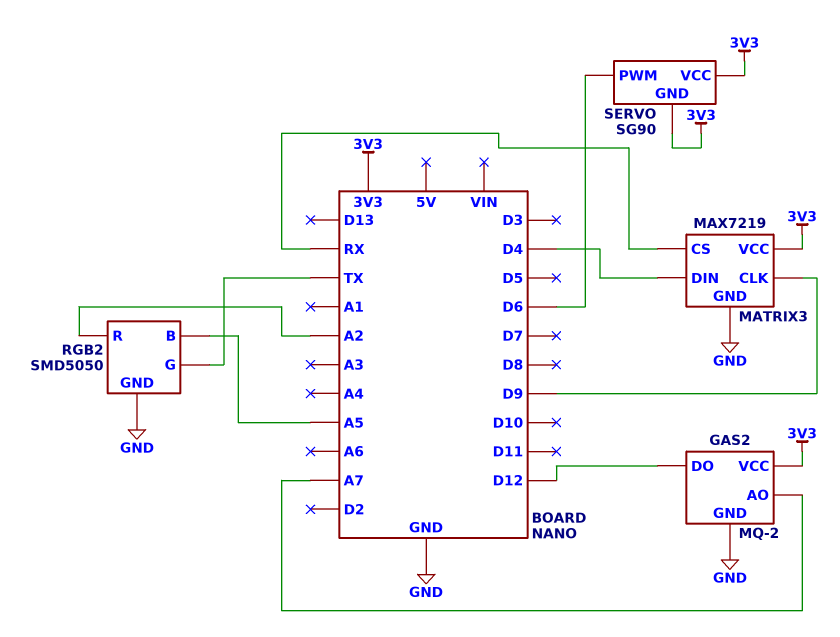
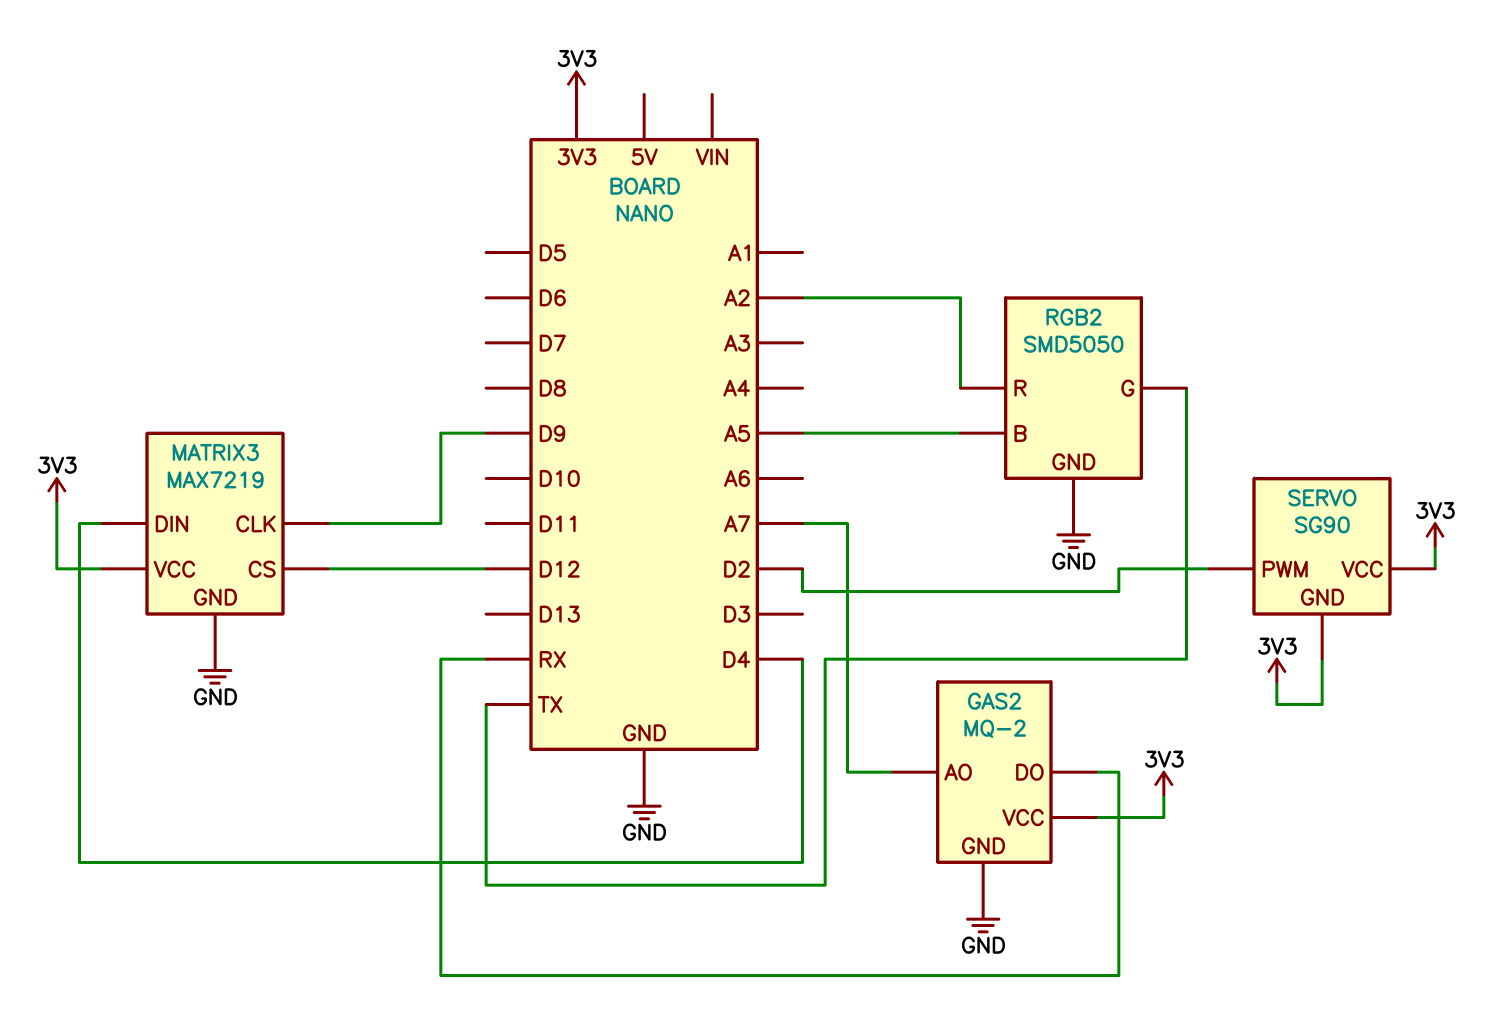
GAS2 pin DO: D12 -> RX
MATRIX3 pin CS: RX -> D12
SERVO pin PWM: D6 -> D2

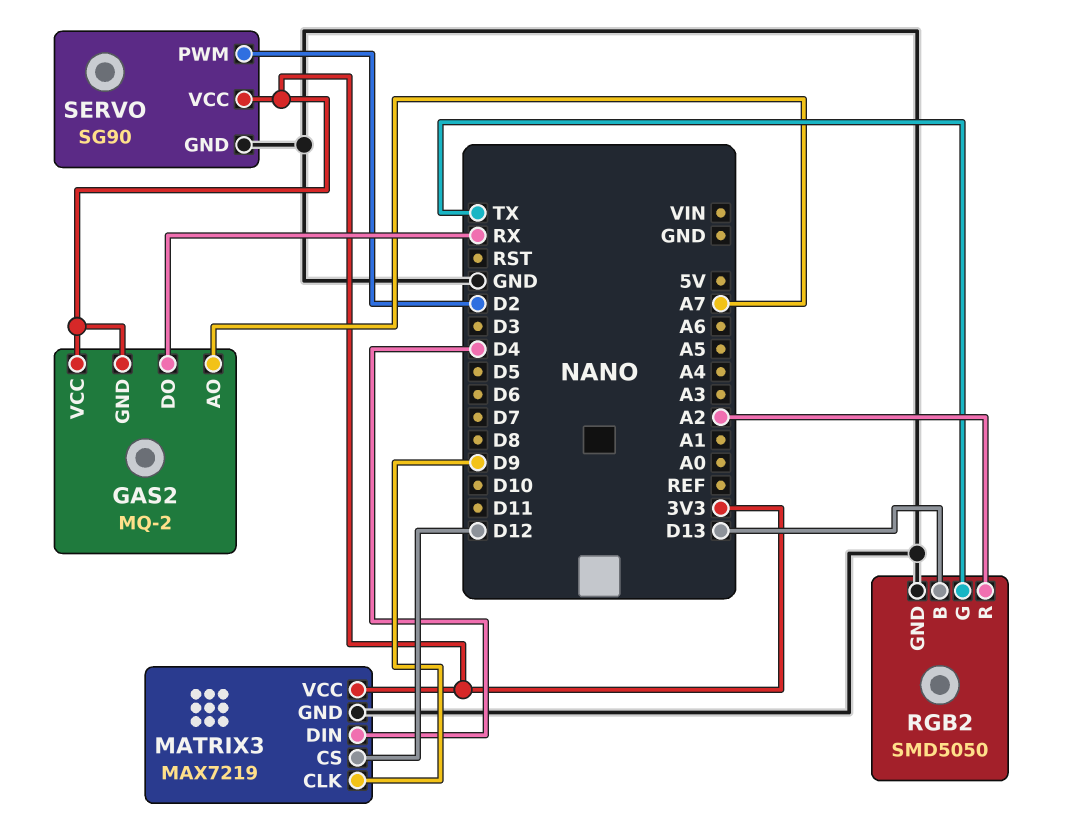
GAS2 pin GND: GND -> 3V3
RGB2 pin B: A5 -> D13
SERVO pin GND: 3V3 -> GND

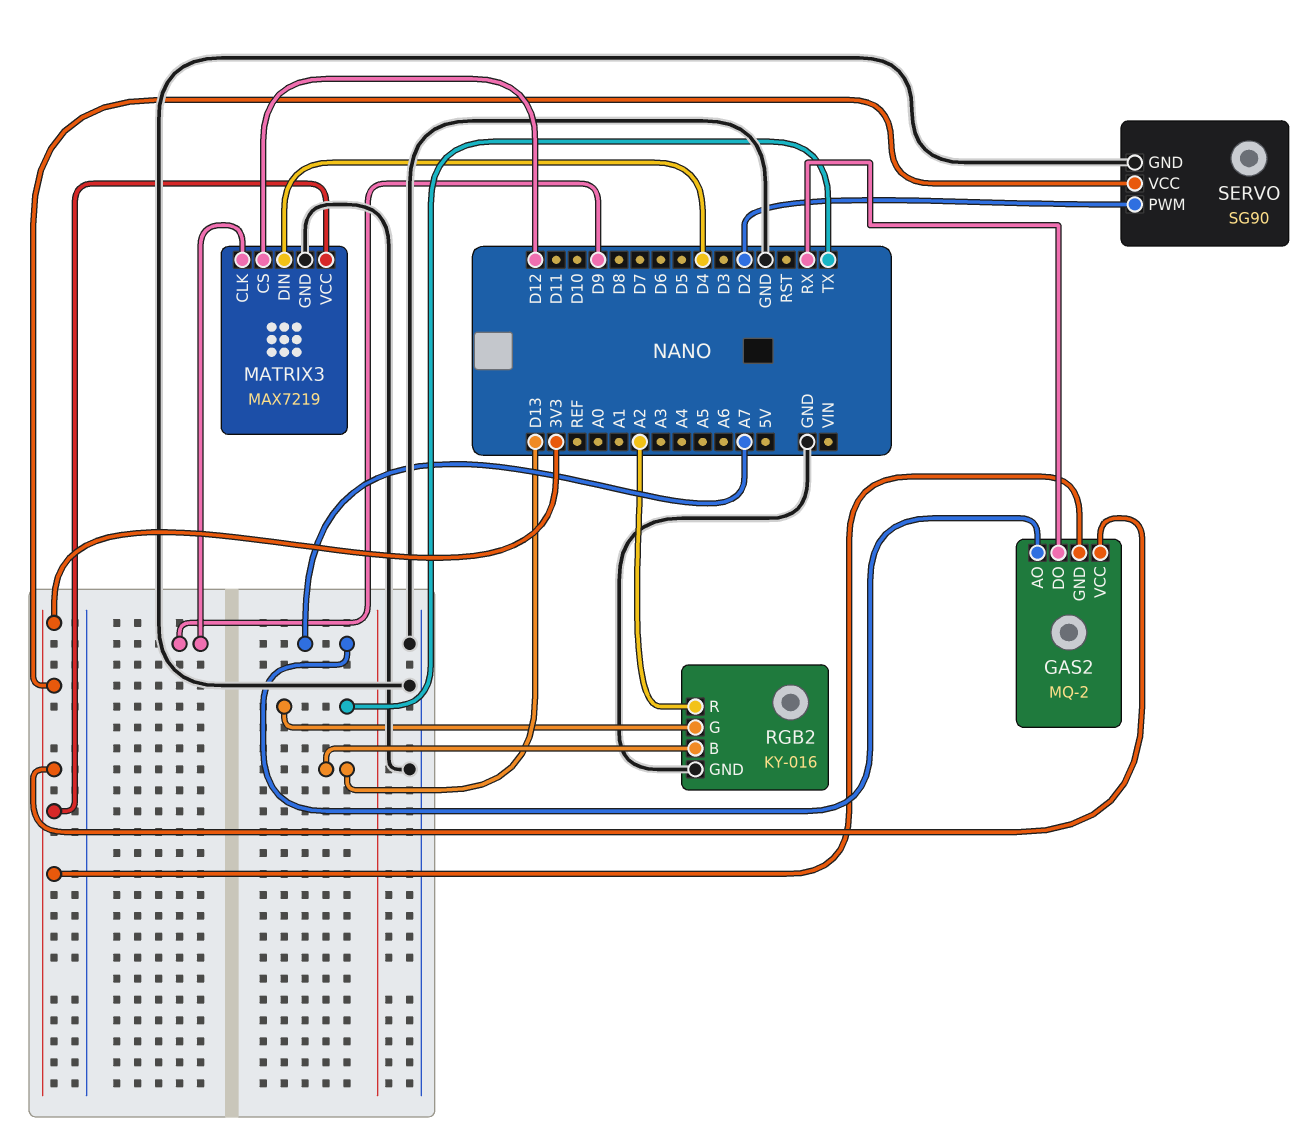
RGB2: SMD5050 -> KY-016

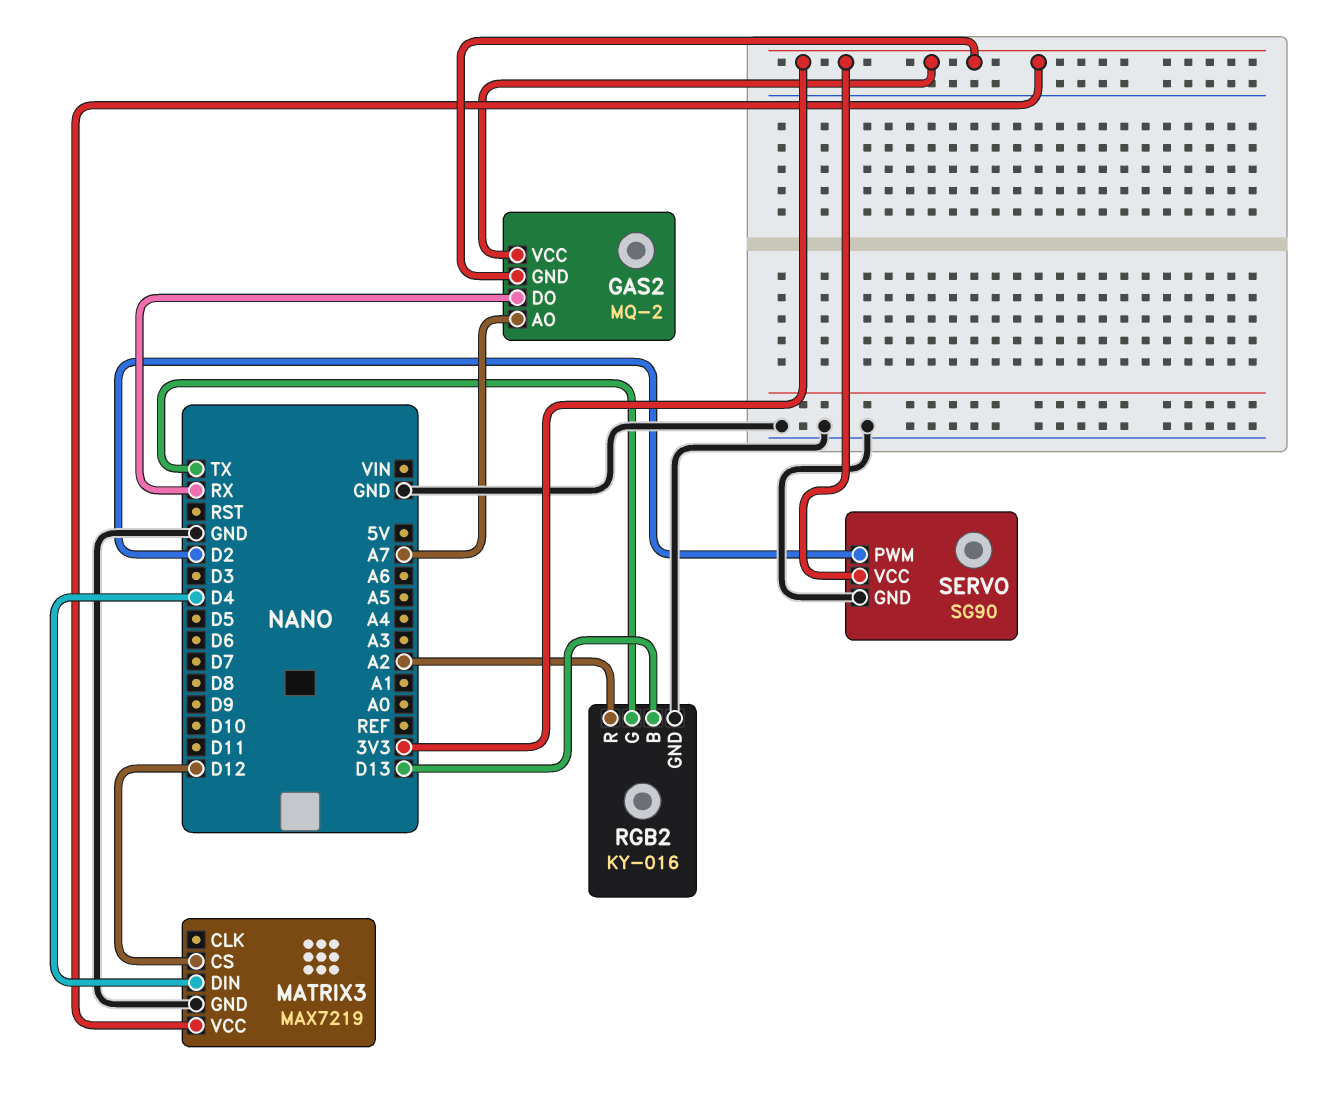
MATRIX3 pin CLK: D9 -> none

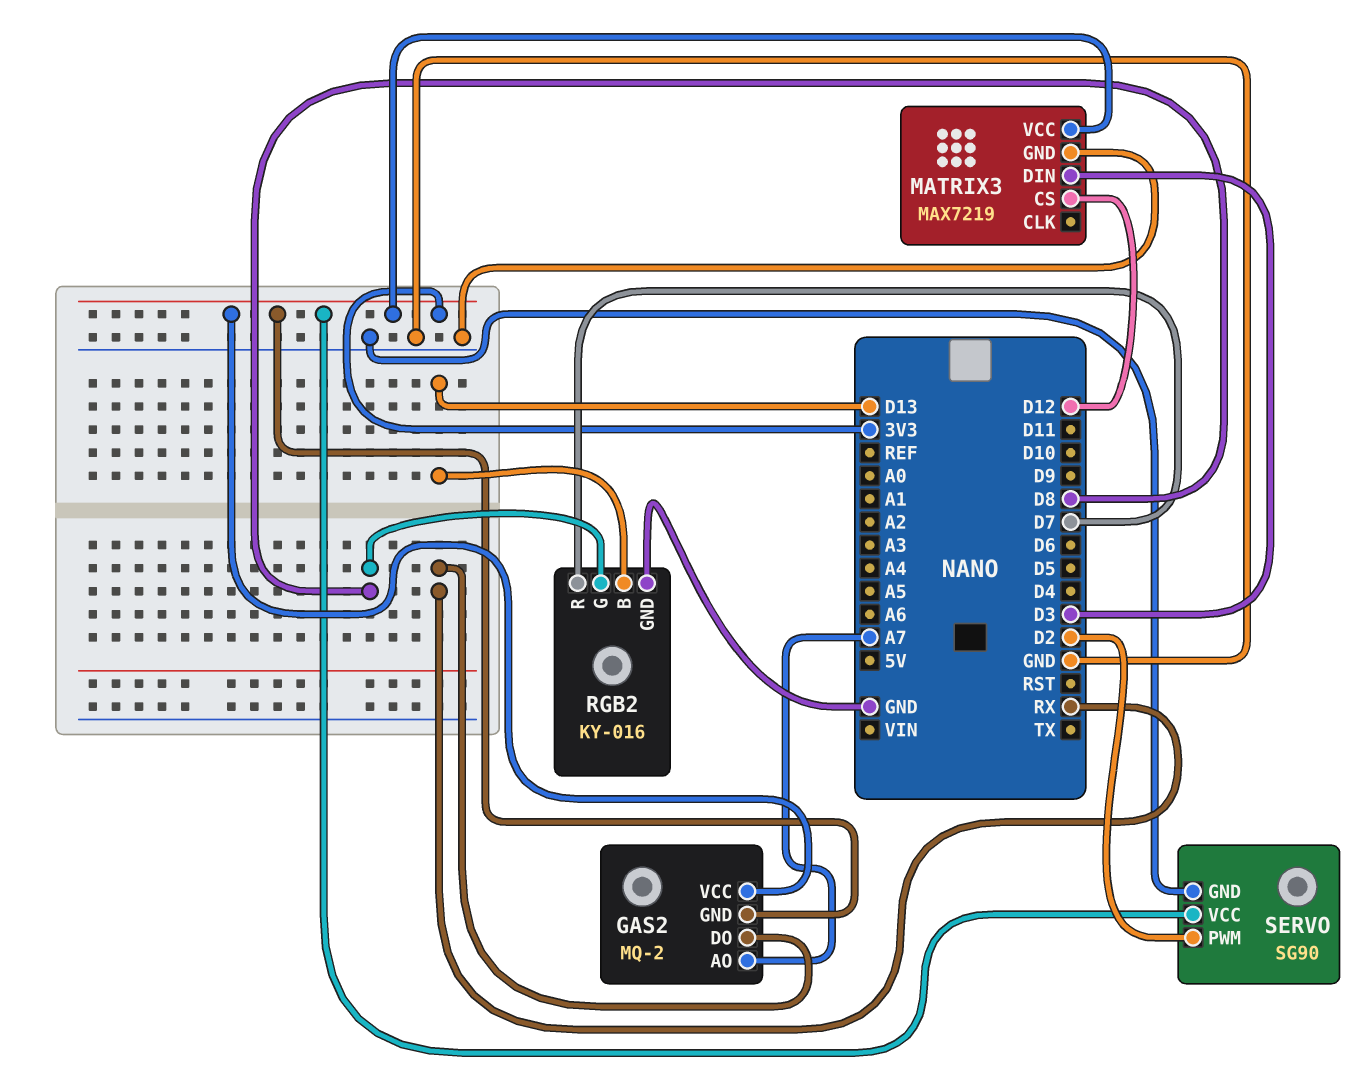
MATRIX3 pin DIN: D4 -> D3
RGB2 pin G: TX -> D8
RGB2 pin R: A2 -> D7

